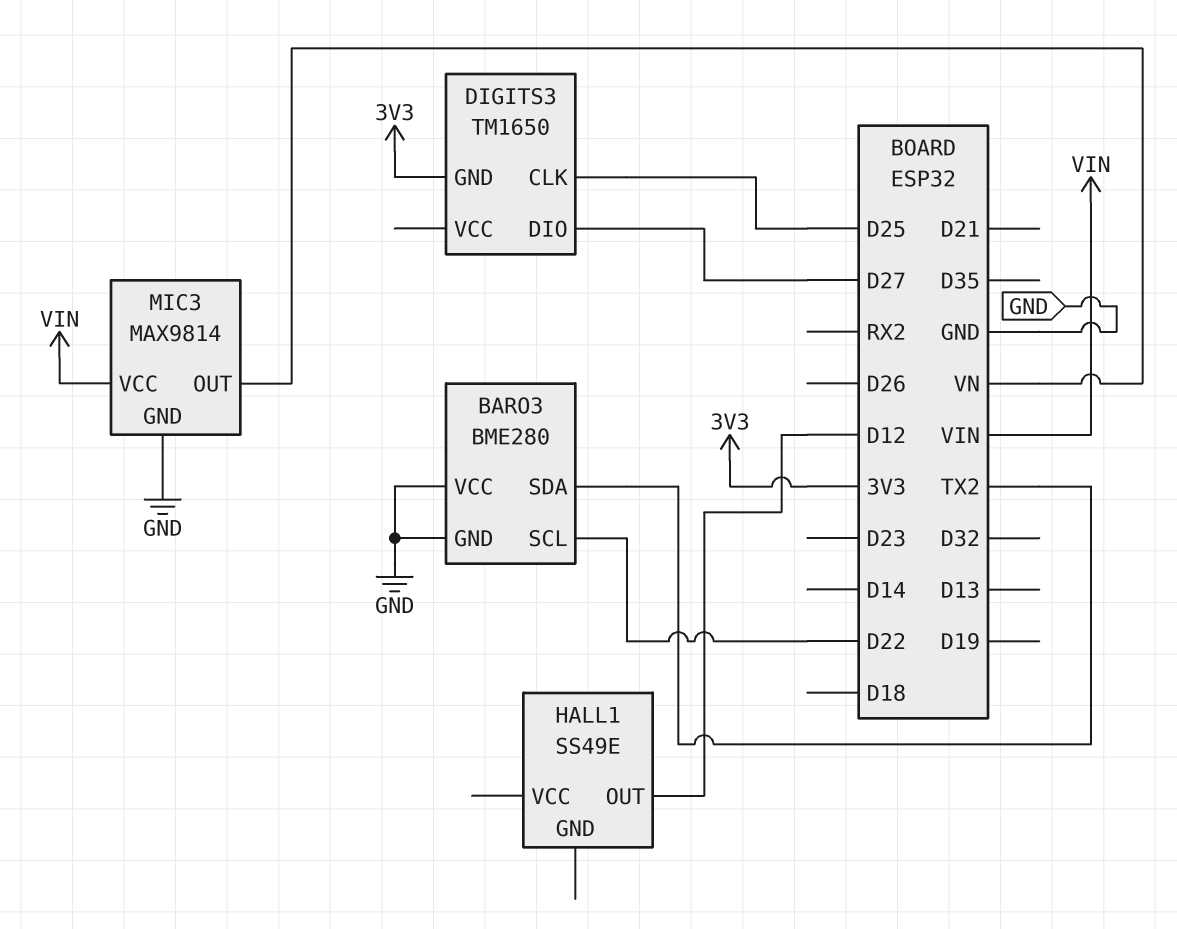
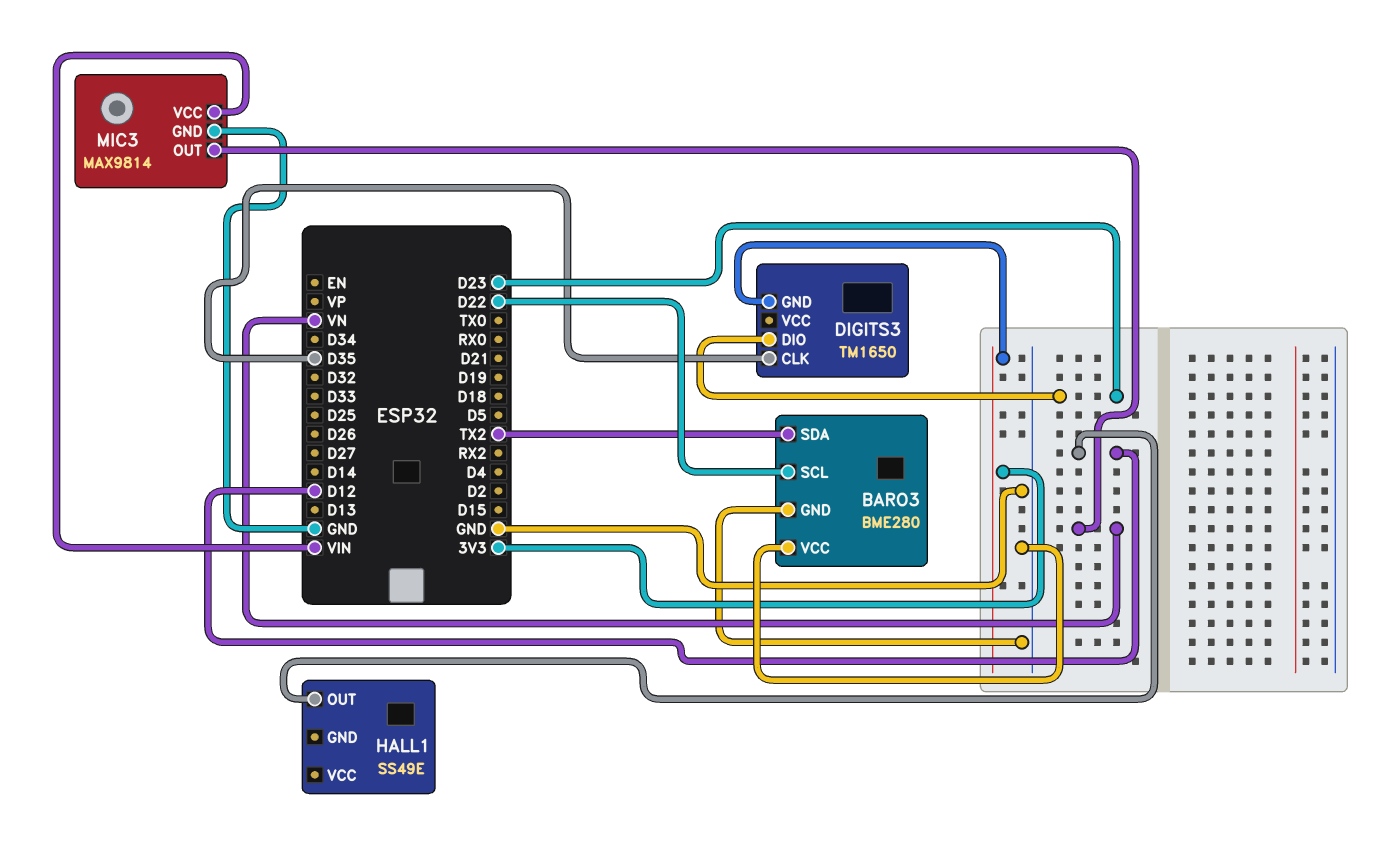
DIGITS3 pin CLK: D25 -> D35
DIGITS3 pin DIO: D27 -> D23

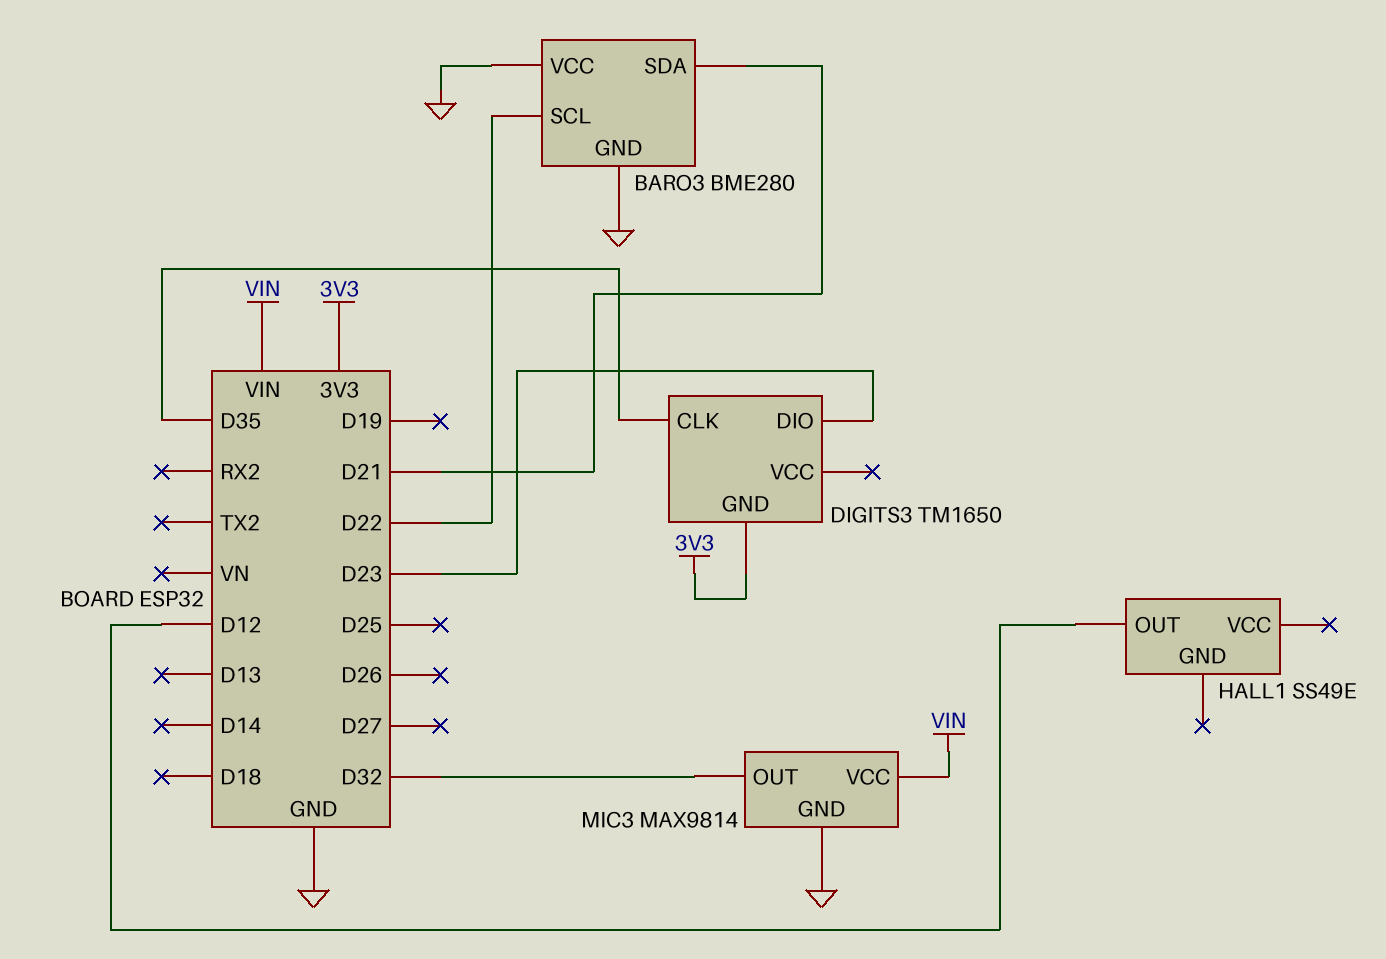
BARO3 pin SDA: TX2 -> D21
MIC3 pin OUT: VN -> D32

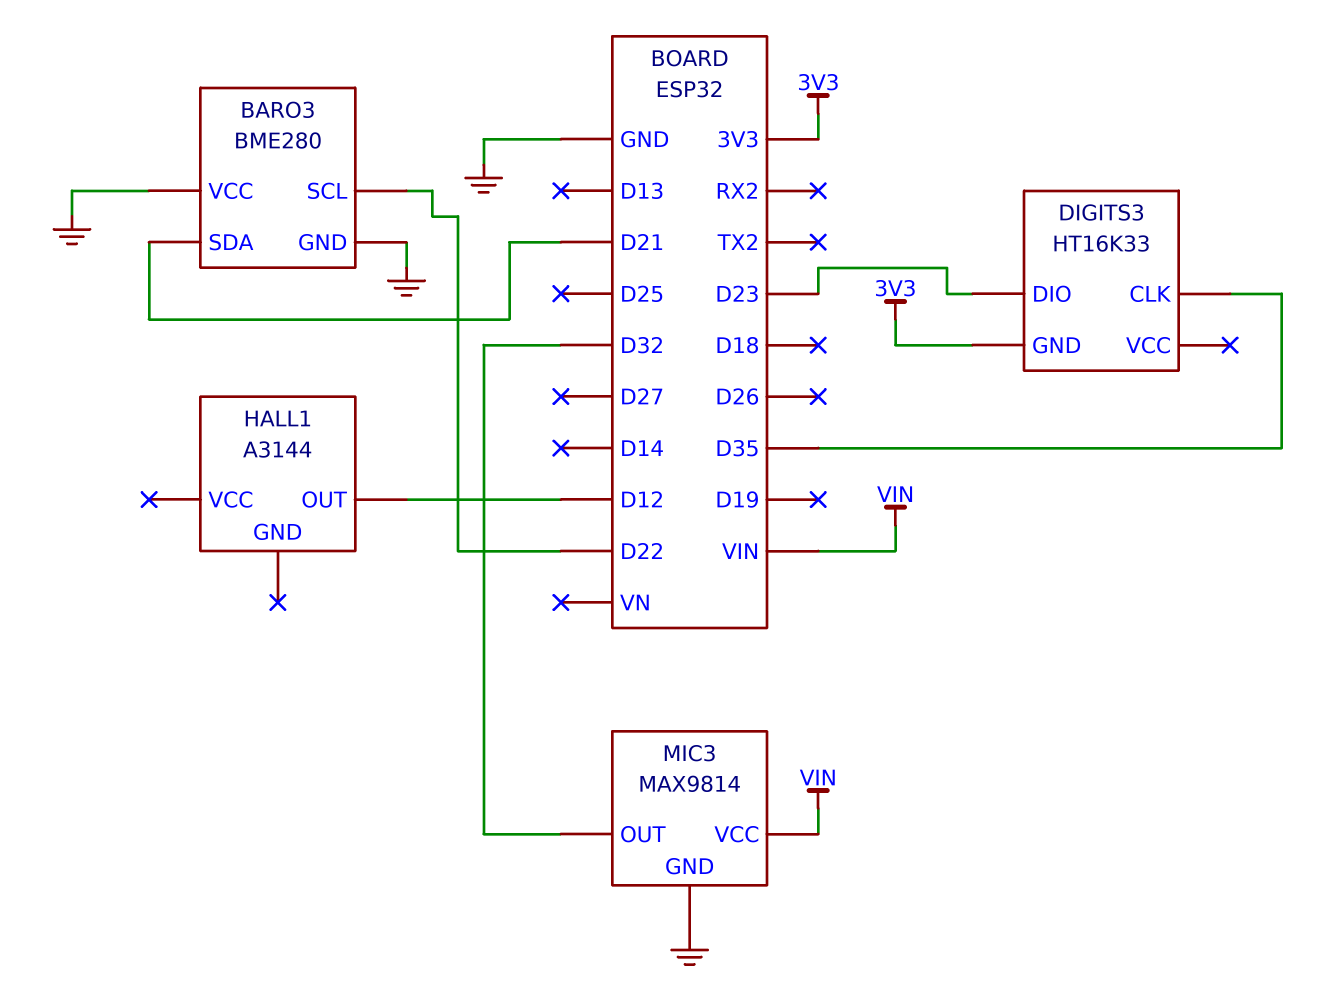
DIGITS3: TM1650 -> HT16K33
HALL1: SS49E -> A3144

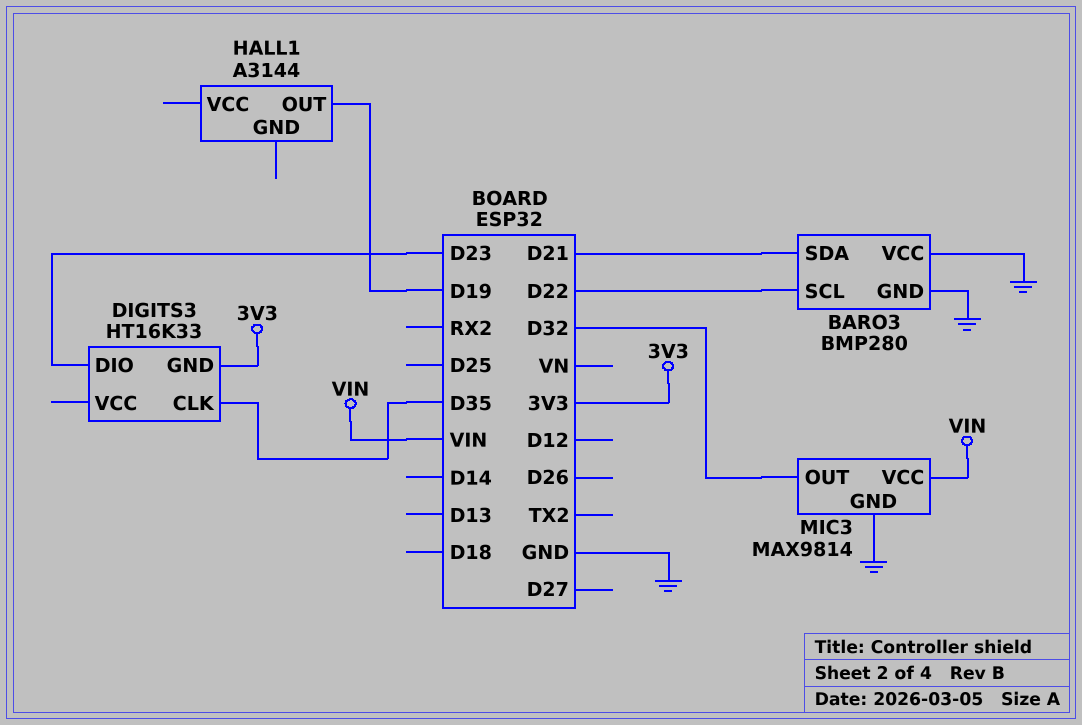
BARO3: BME280 -> BMP280
HALL1 pin OUT: D12 -> D19

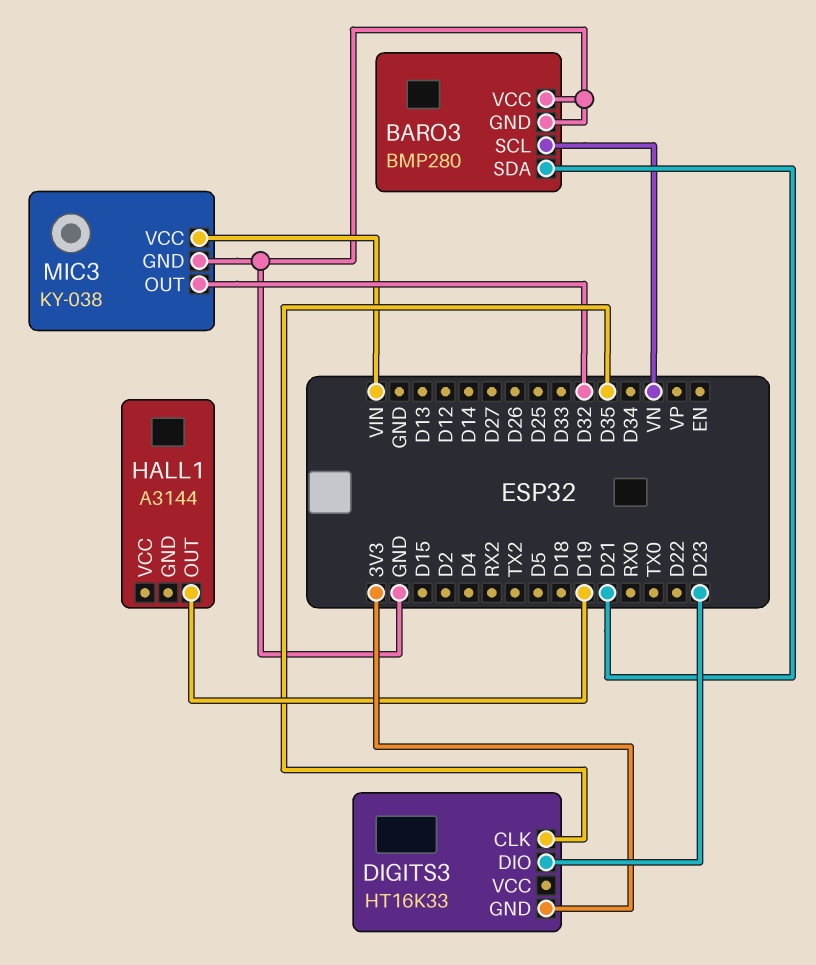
BARO3 pin SCL: D22 -> VN
MIC3: MAX9814 -> KY-038

